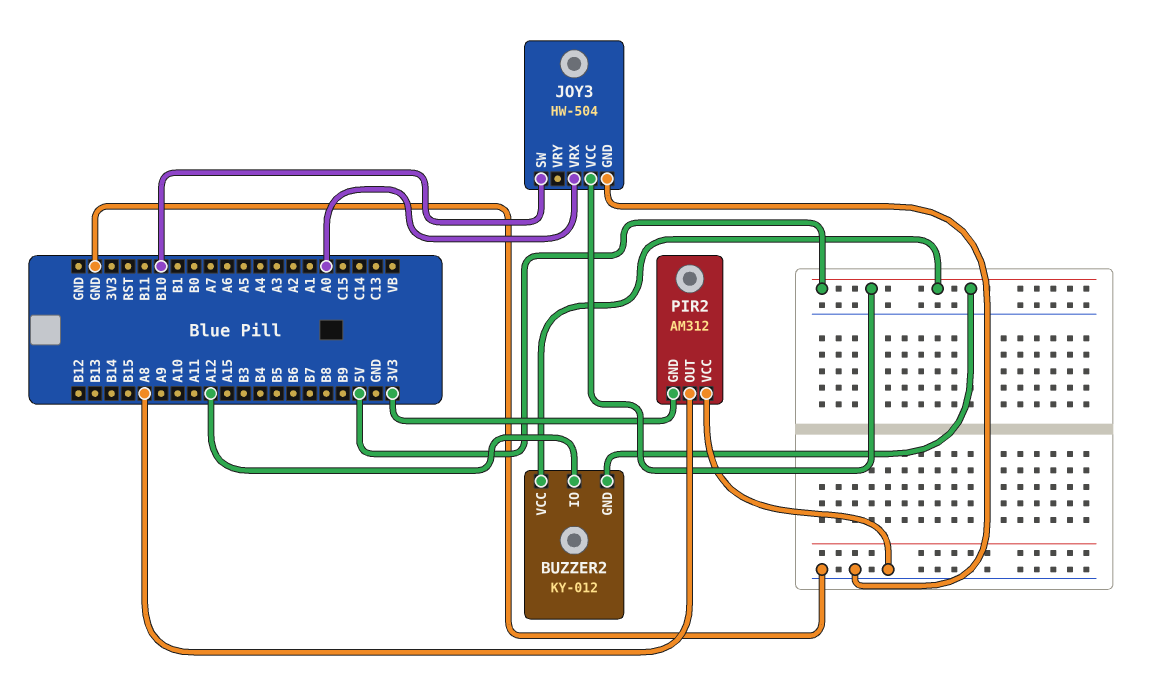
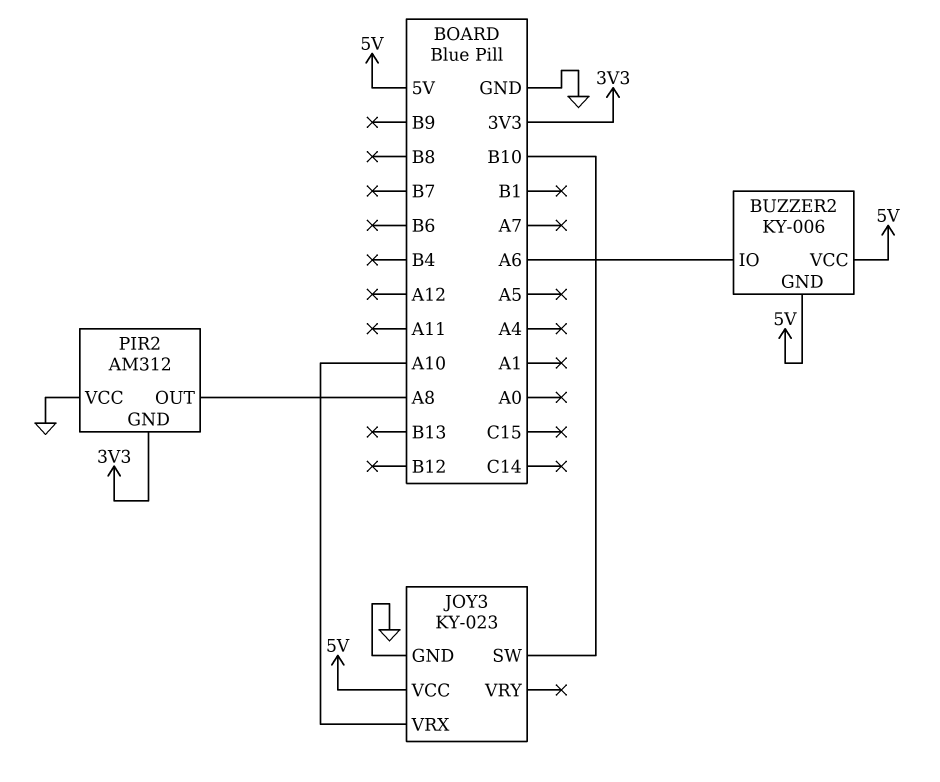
BUZZER2: KY-012 -> KY-006
BUZZER2 pin IO: A12 -> A6
JOY3: HW-504 -> KY-023
JOY3 pin VRX: A0 -> A10

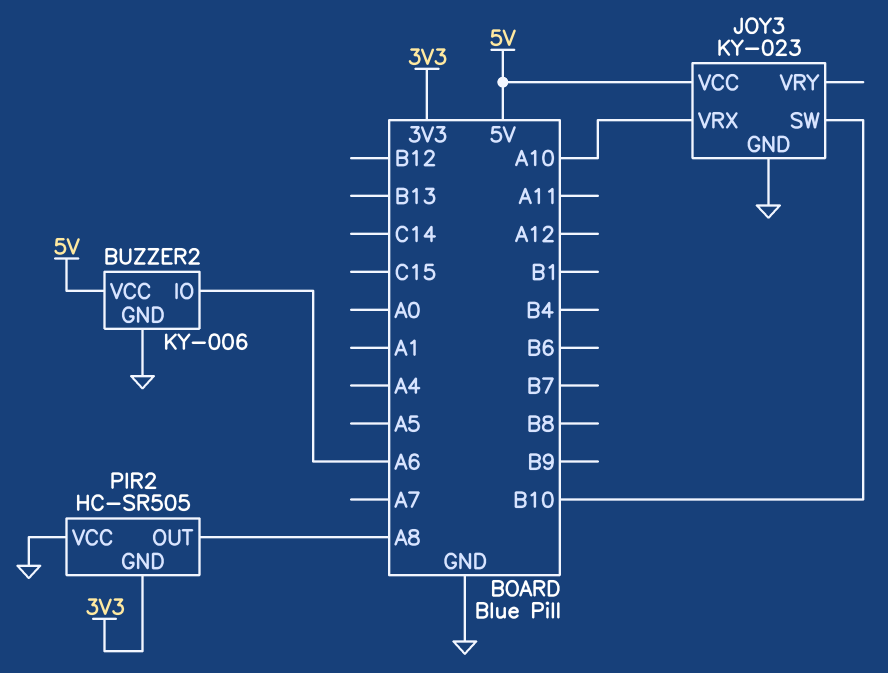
BUZZER2 pin GND: 5V -> GND
PIR2: AM312 -> HC-SR505

